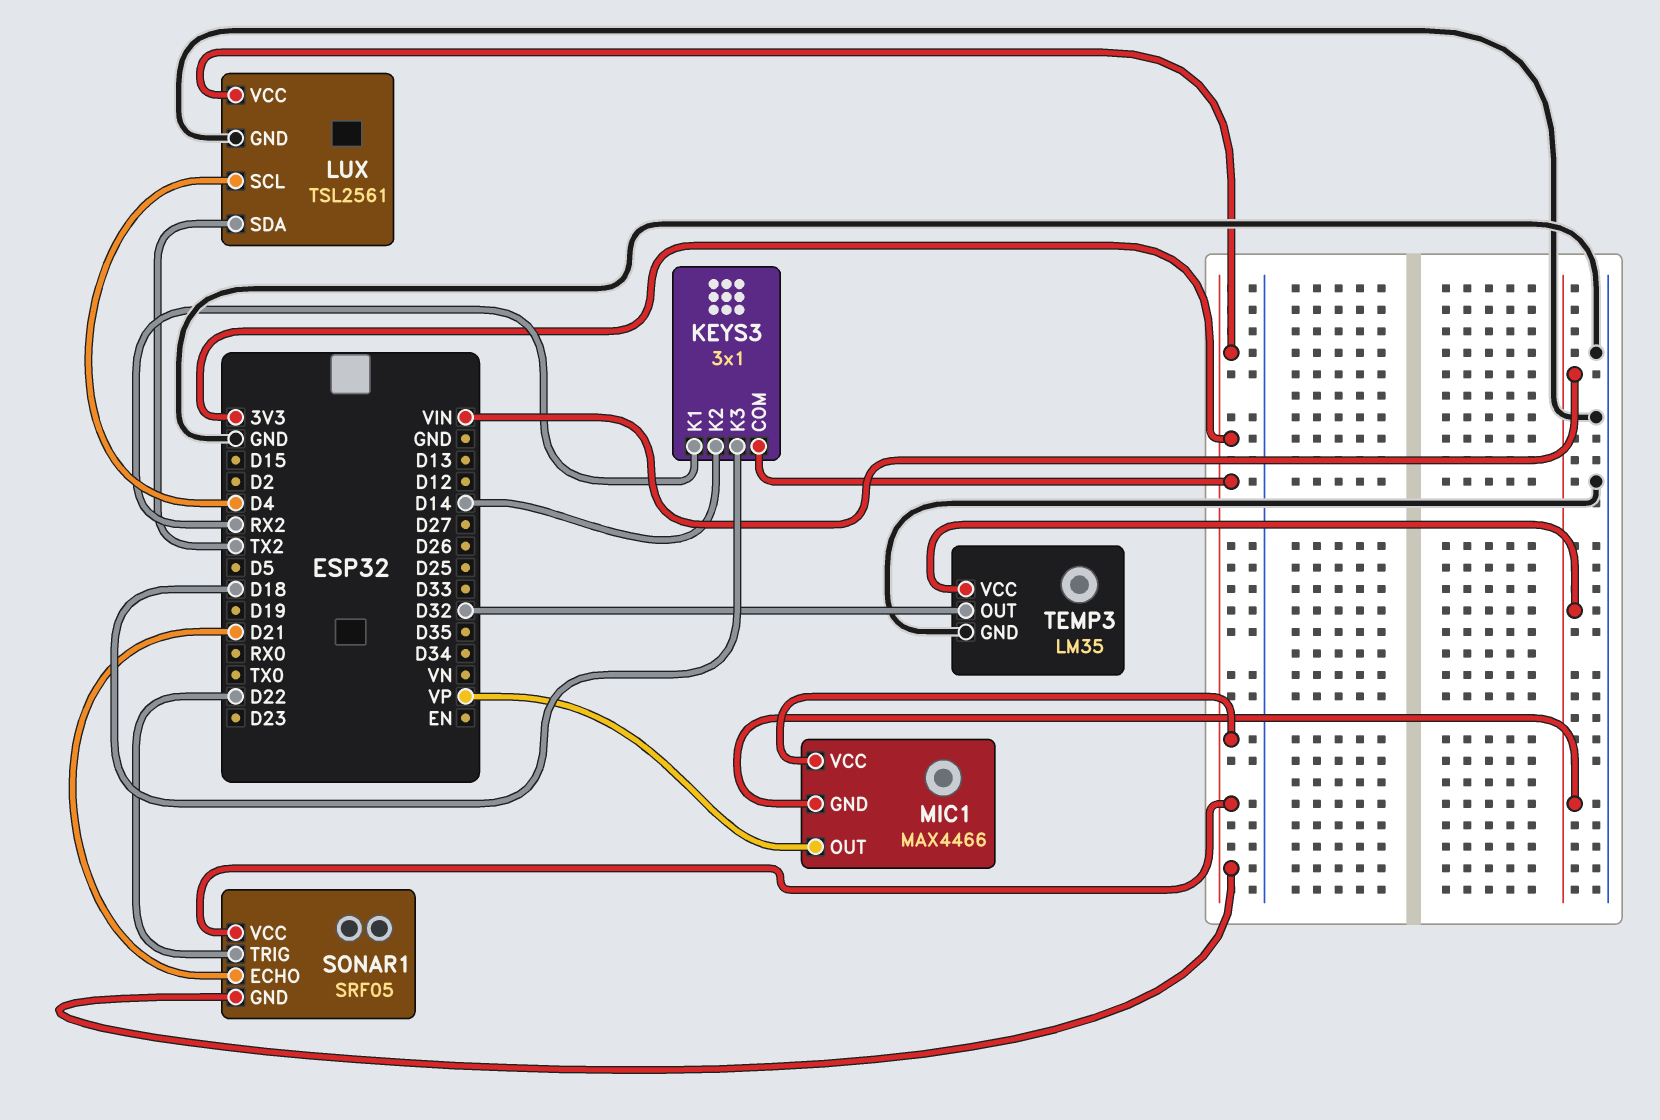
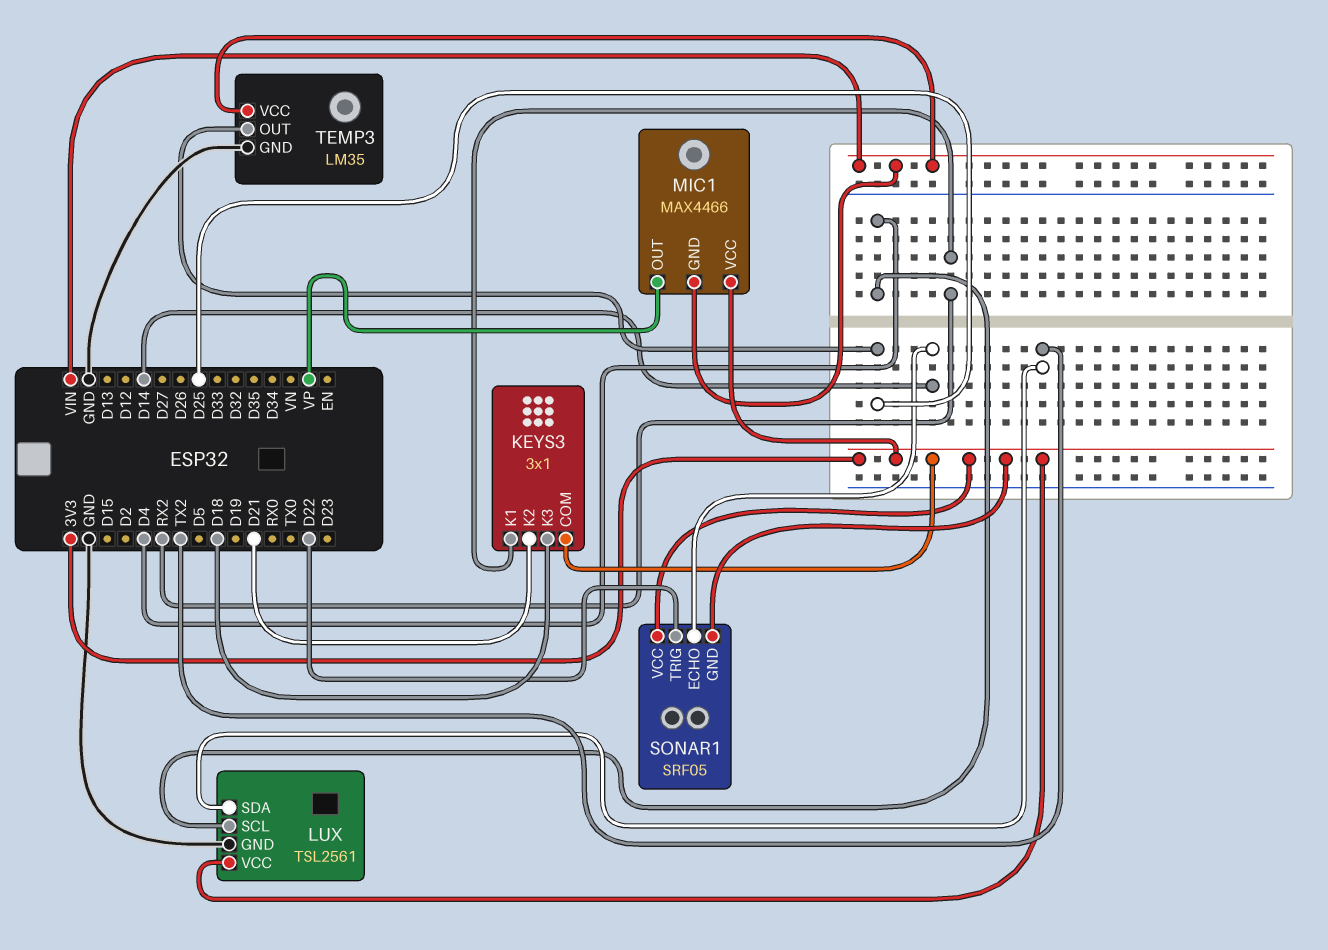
KEYS3 pin K2: D14 -> D21
SONAR1 pin ECHO: D21 -> D14
TEMP3 pin OUT: D32 -> D25

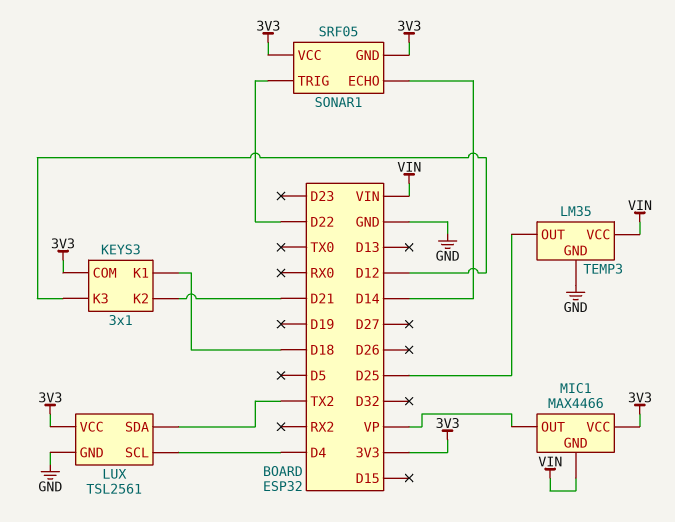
KEYS3 pin K1: RX2 -> D18
KEYS3 pin K3: D18 -> D12

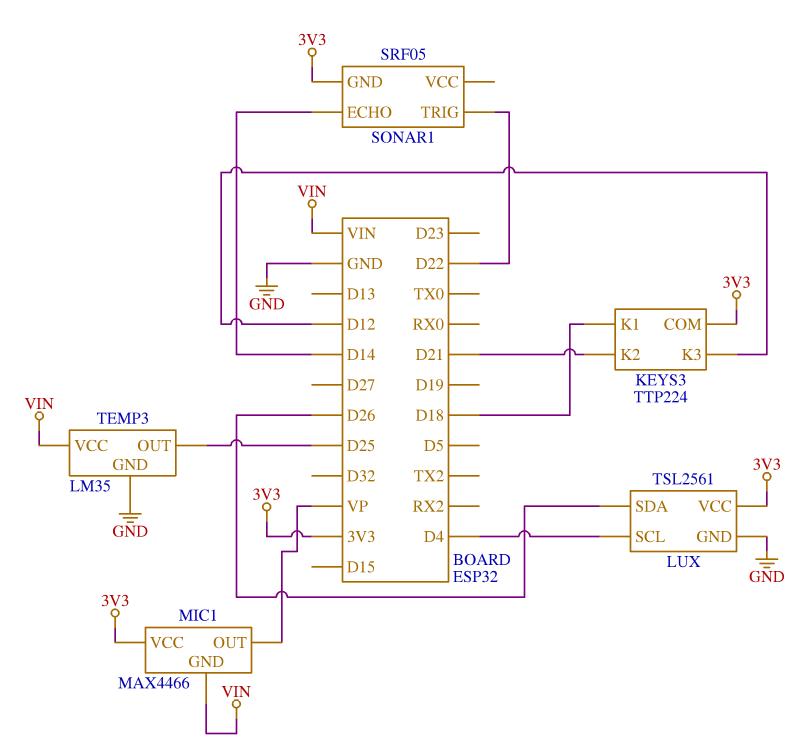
KEYS3: 3x1 -> TTP224
LUX pin SDA: TX2 -> D26
SONAR1 pin VCC: 3V3 -> none

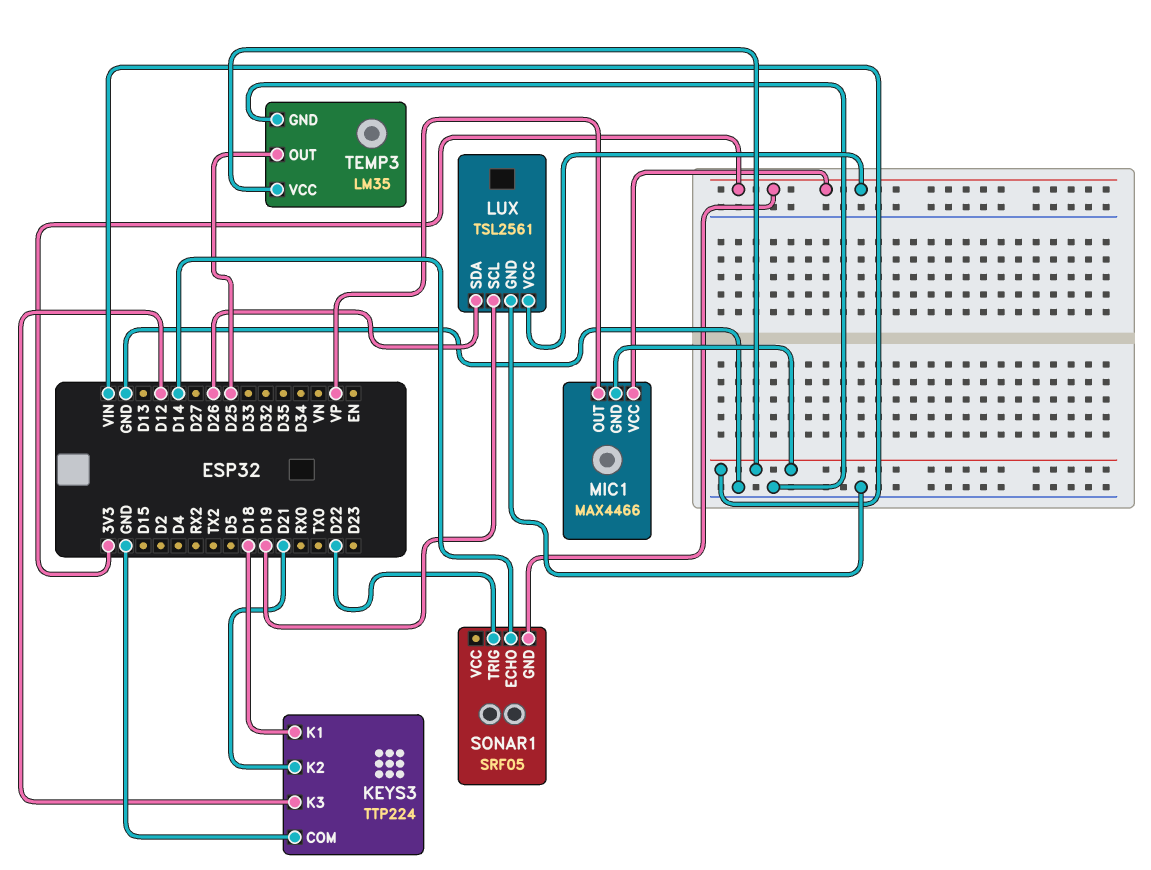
KEYS3 pin COM: 3V3 -> GND
LUX pin SCL: D4 -> D19

